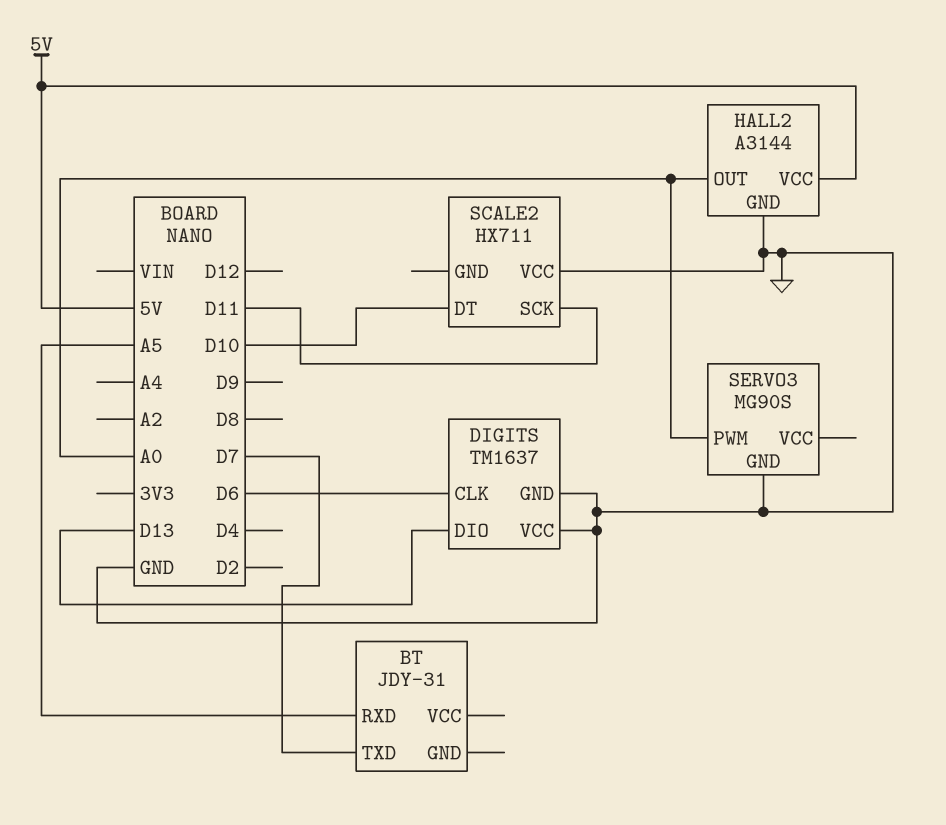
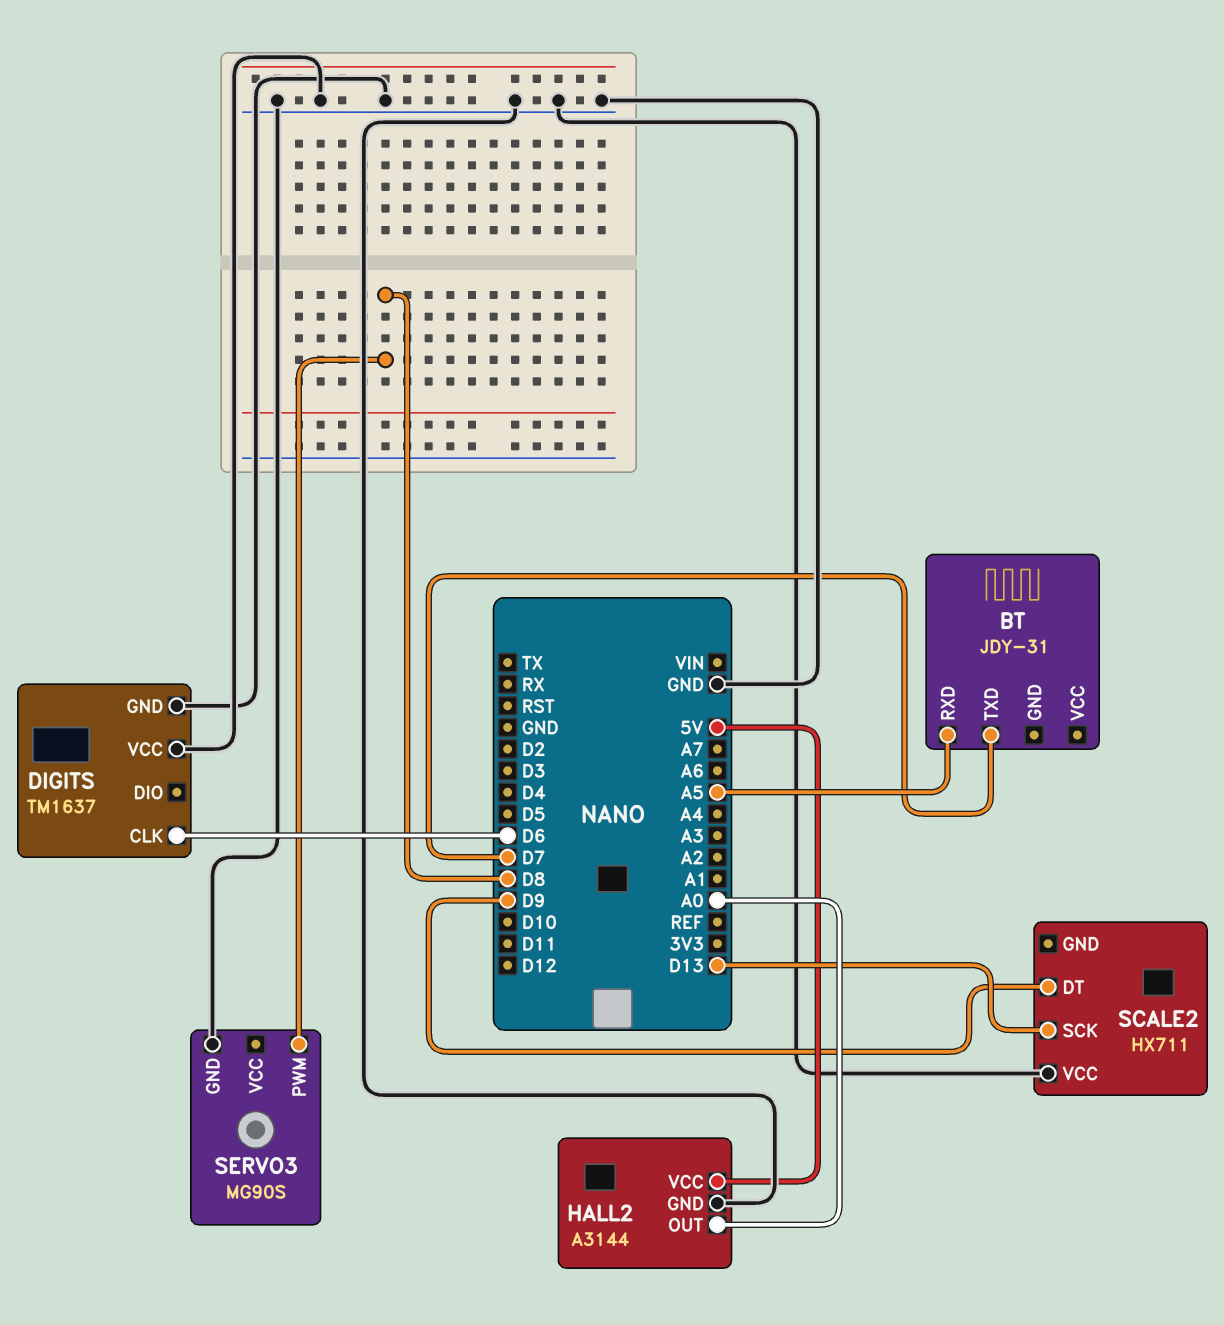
DIGITS pin DIO: D13 -> none
SCALE2 pin DT: D10 -> D9
SCALE2 pin SCK: D11 -> D13
SERVO3 pin PWM: A0 -> D8

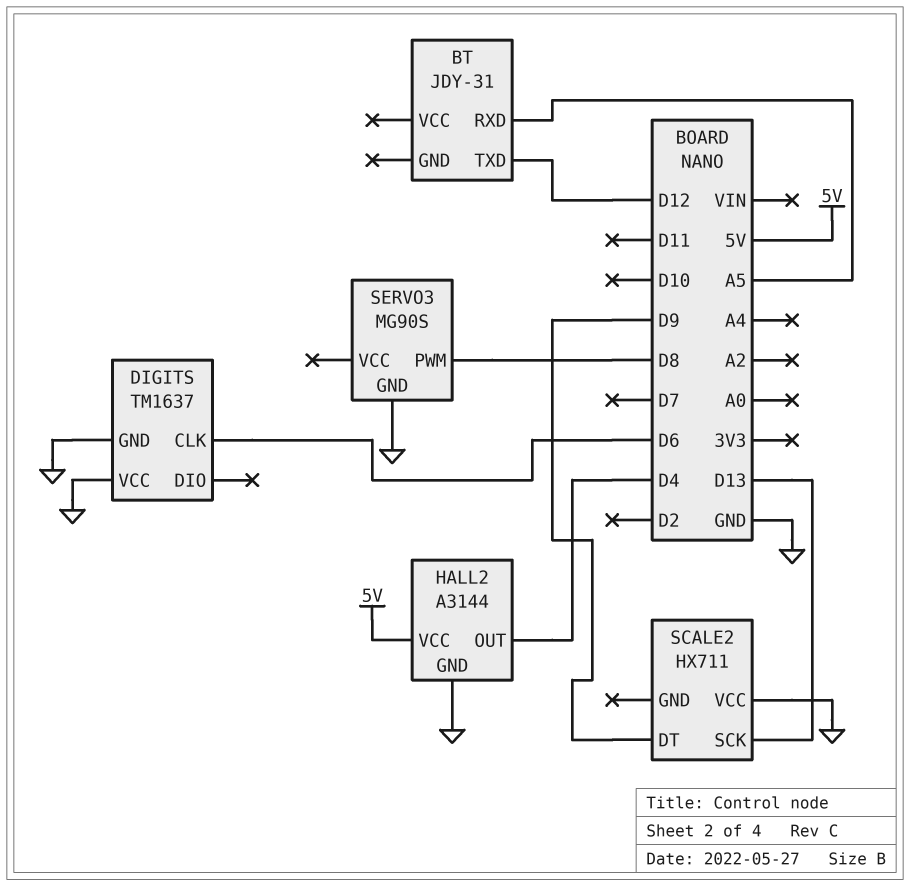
BT pin TXD: D7 -> D12
HALL2 pin OUT: A0 -> D4

